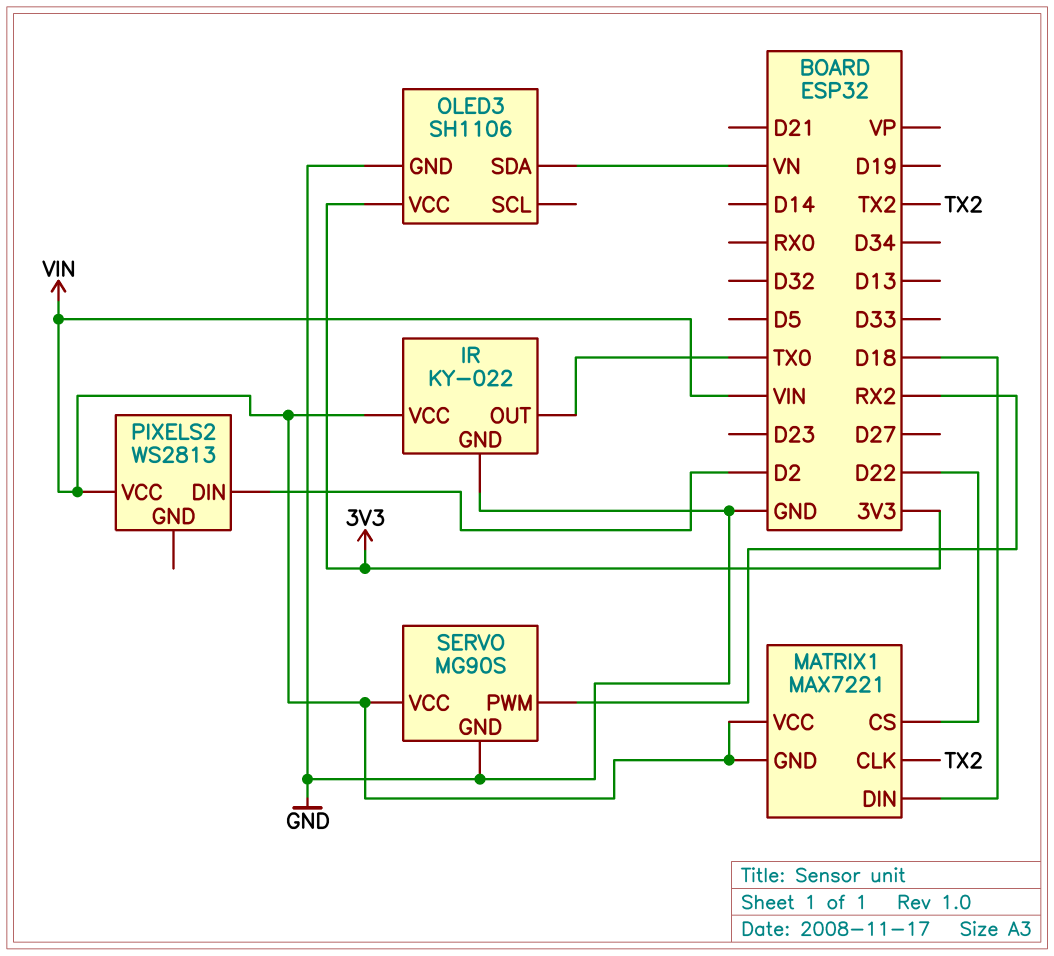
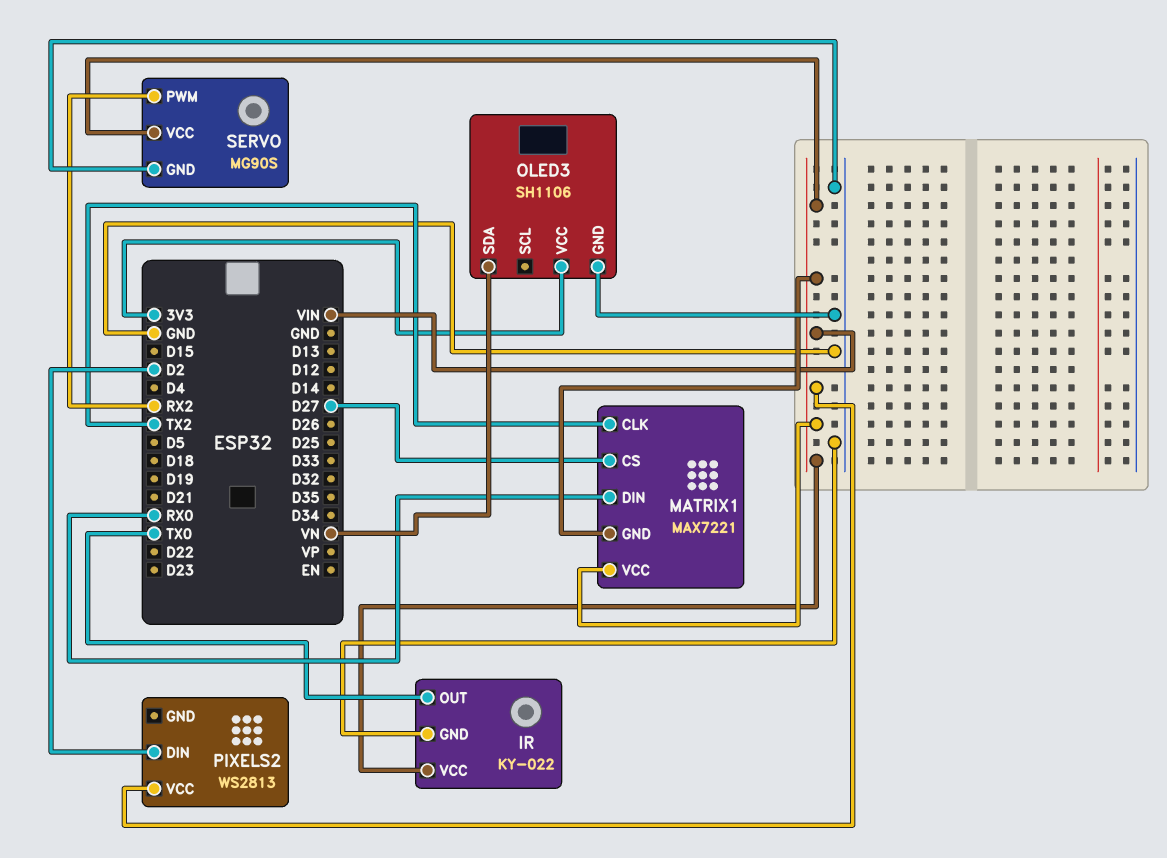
MATRIX1 pin CS: D22 -> D27
MATRIX1 pin DIN: D18 -> RX0

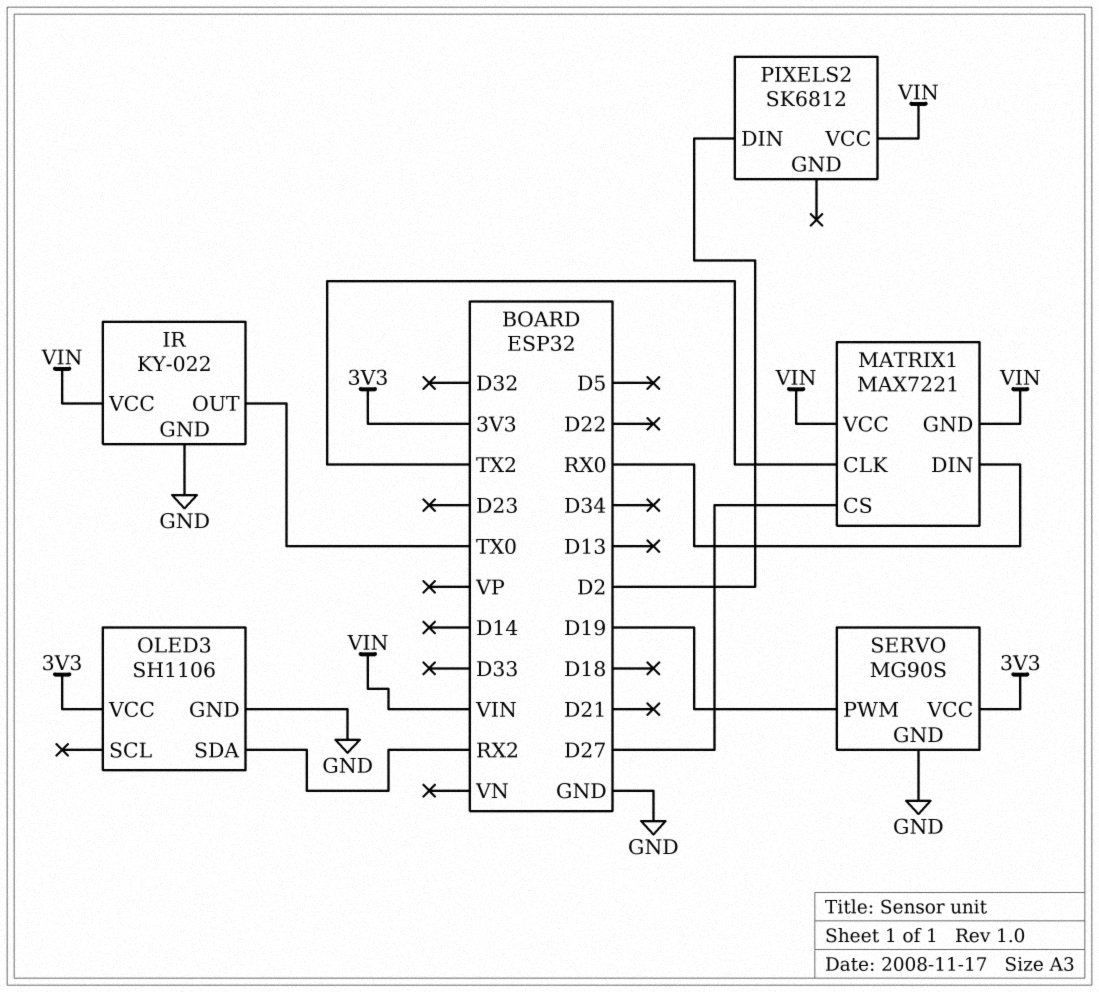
OLED3 pin SDA: VN -> RX2
PIXELS2: WS2813 -> SK6812
SERVO pin PWM: RX2 -> D19
SERVO pin VCC: VIN -> 3V3

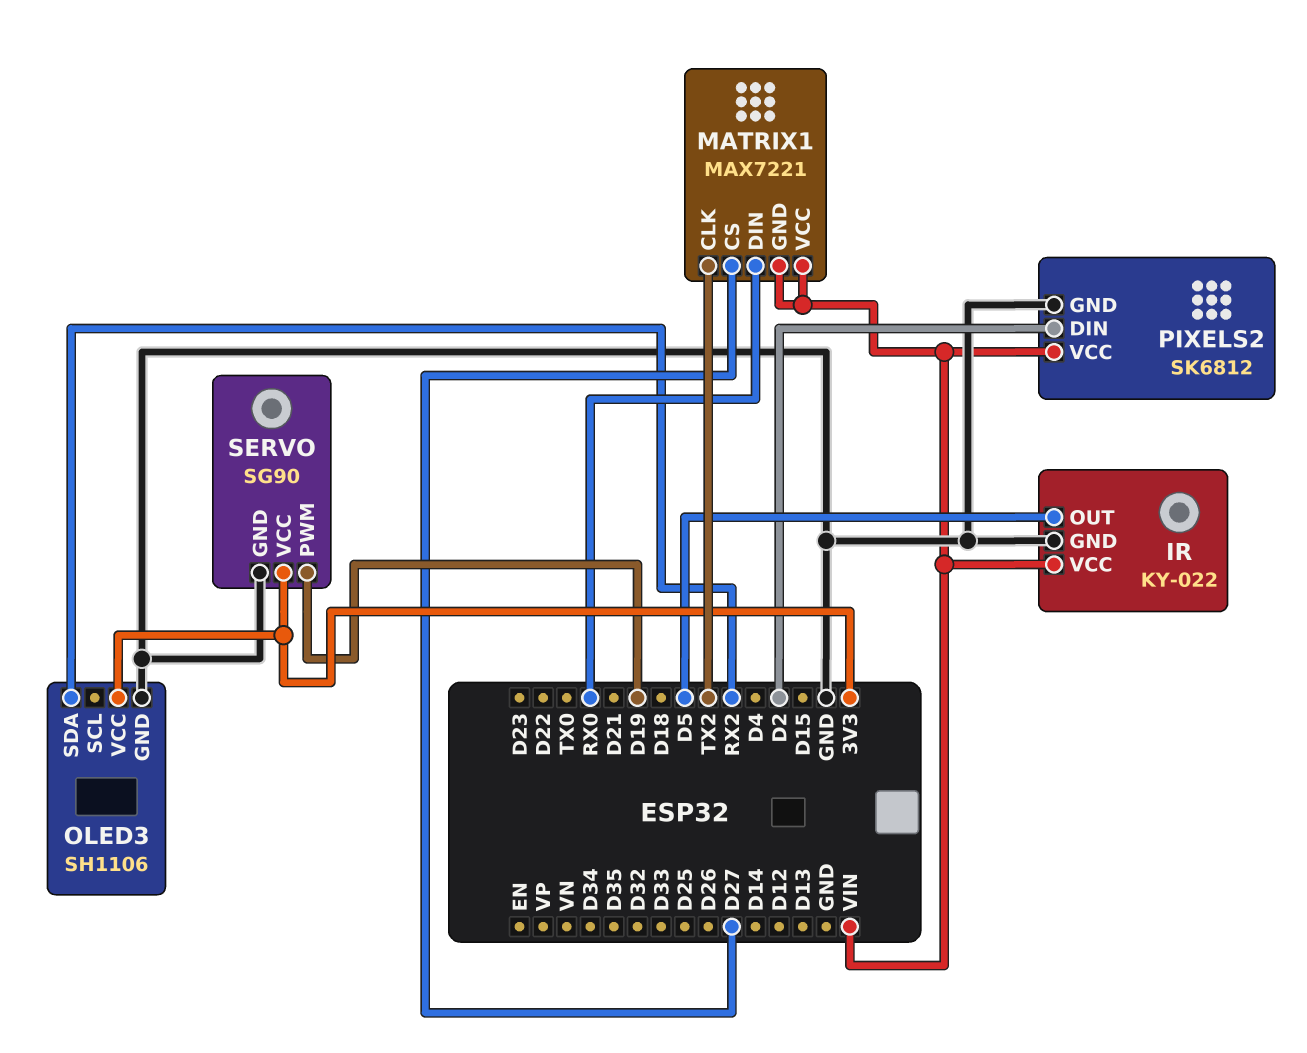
IR pin OUT: TX0 -> D5
PIXELS2 pin GND: none -> GND
SERVO: MG90S -> SG90

